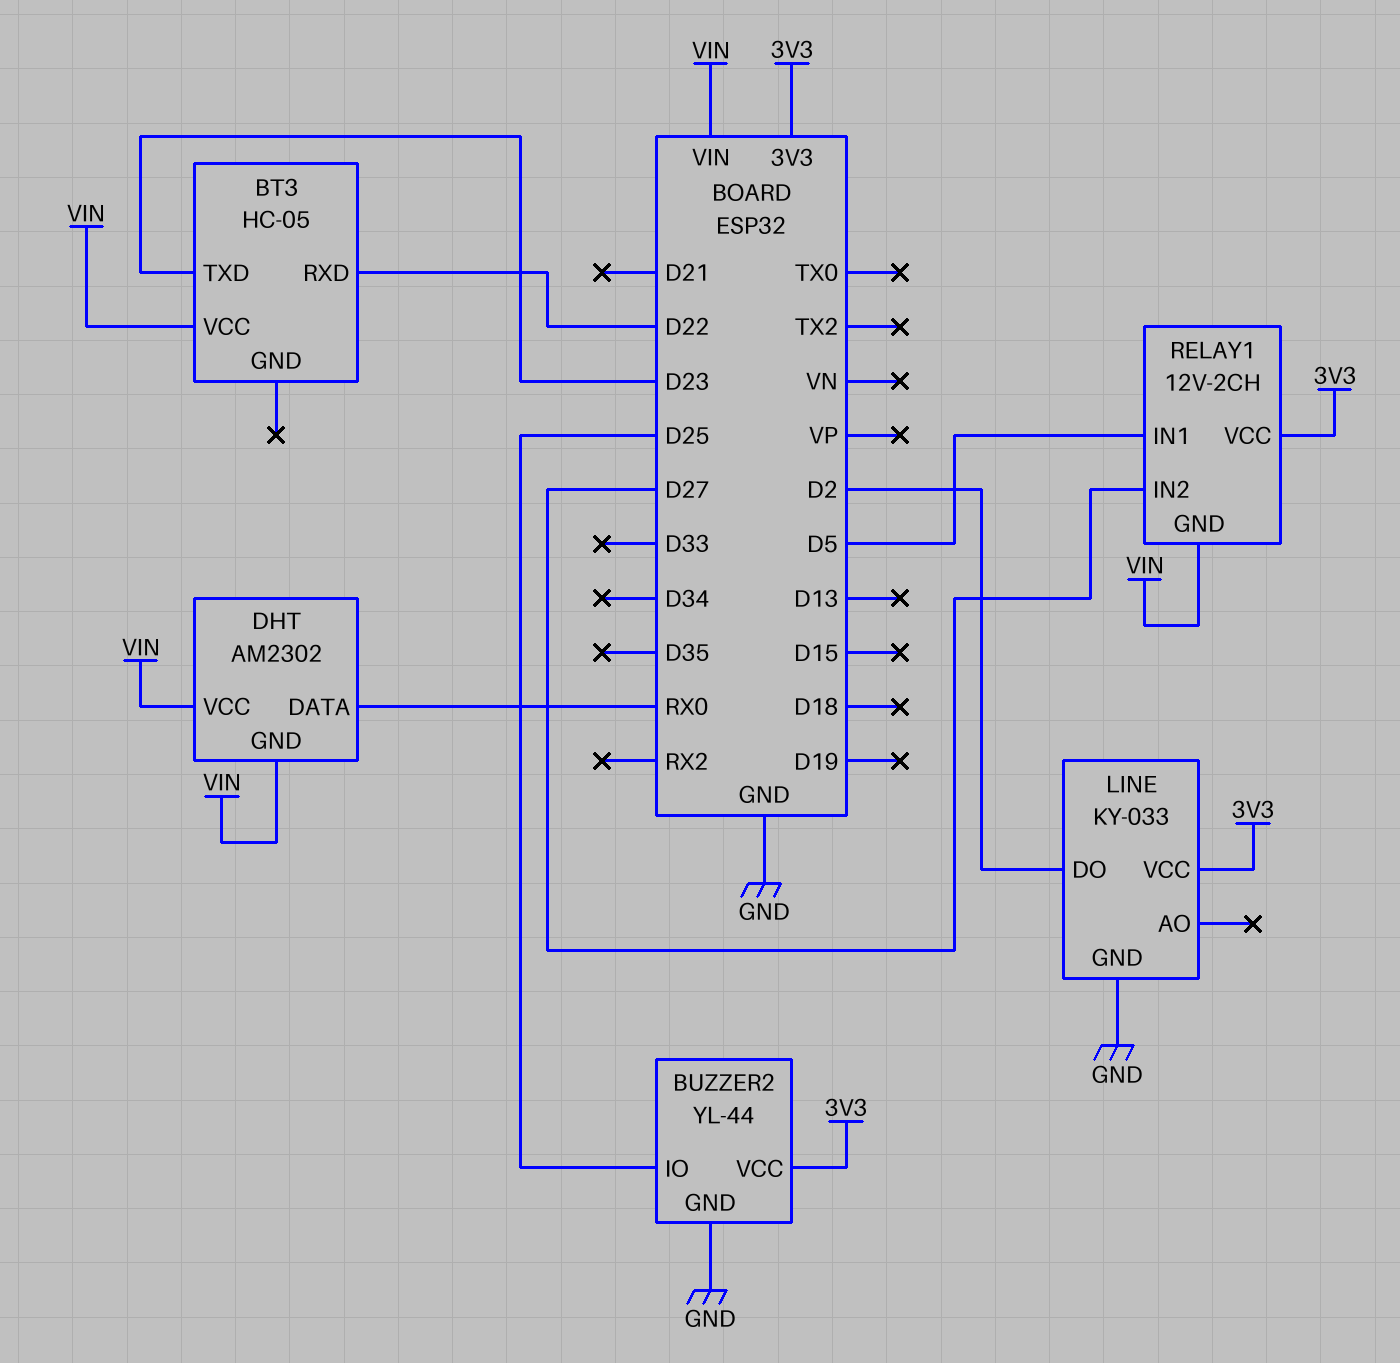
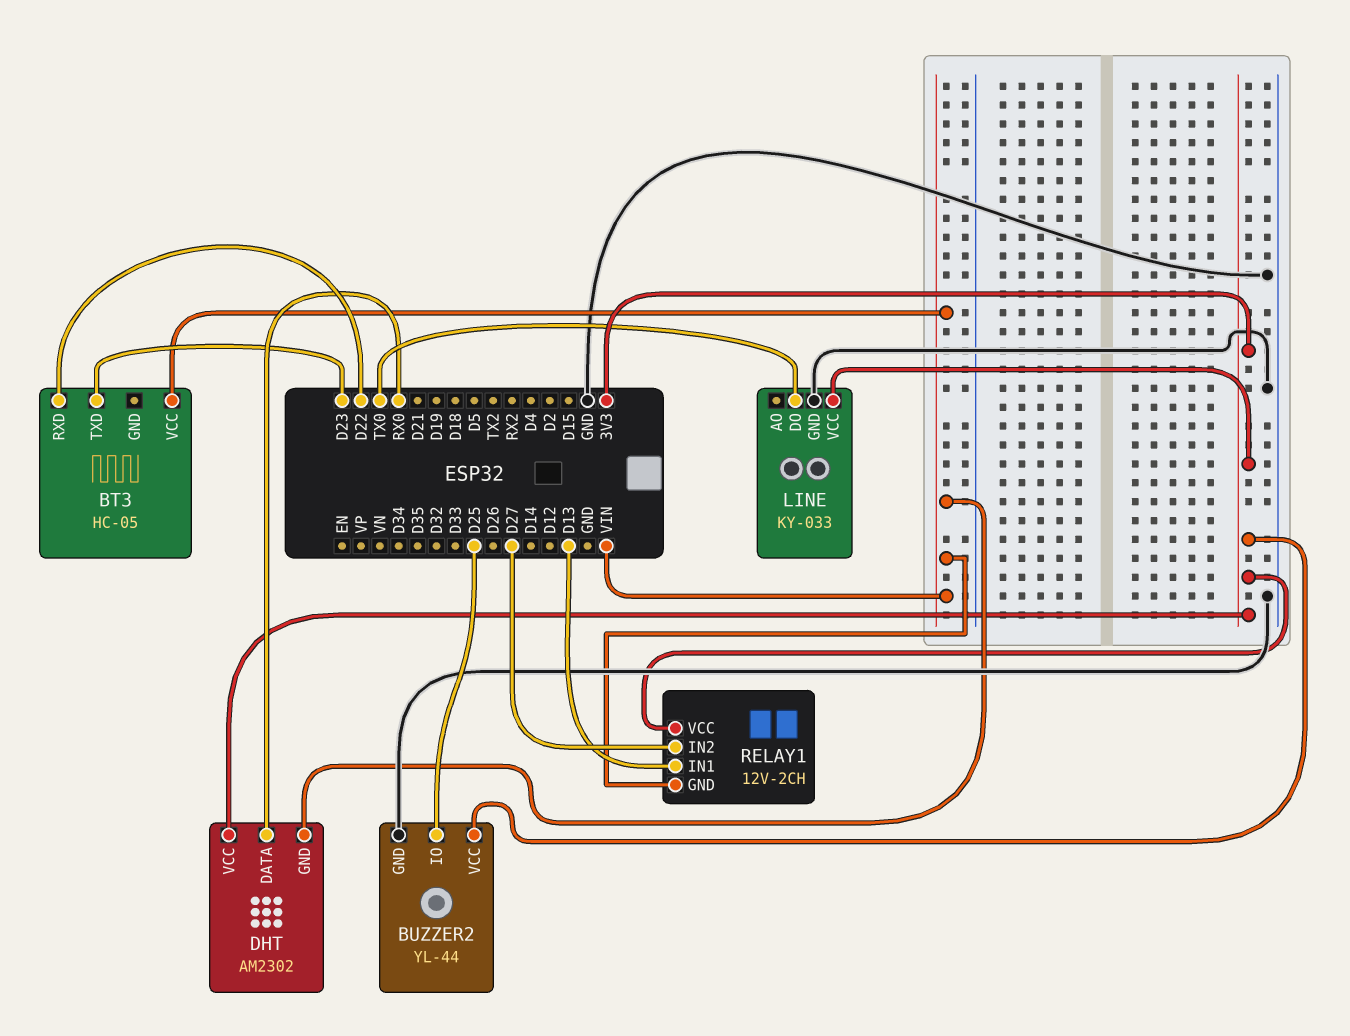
DHT pin VCC: VIN -> 3V3
LINE pin DO: D2 -> TX0
RELAY1 pin IN1: D5 -> D13

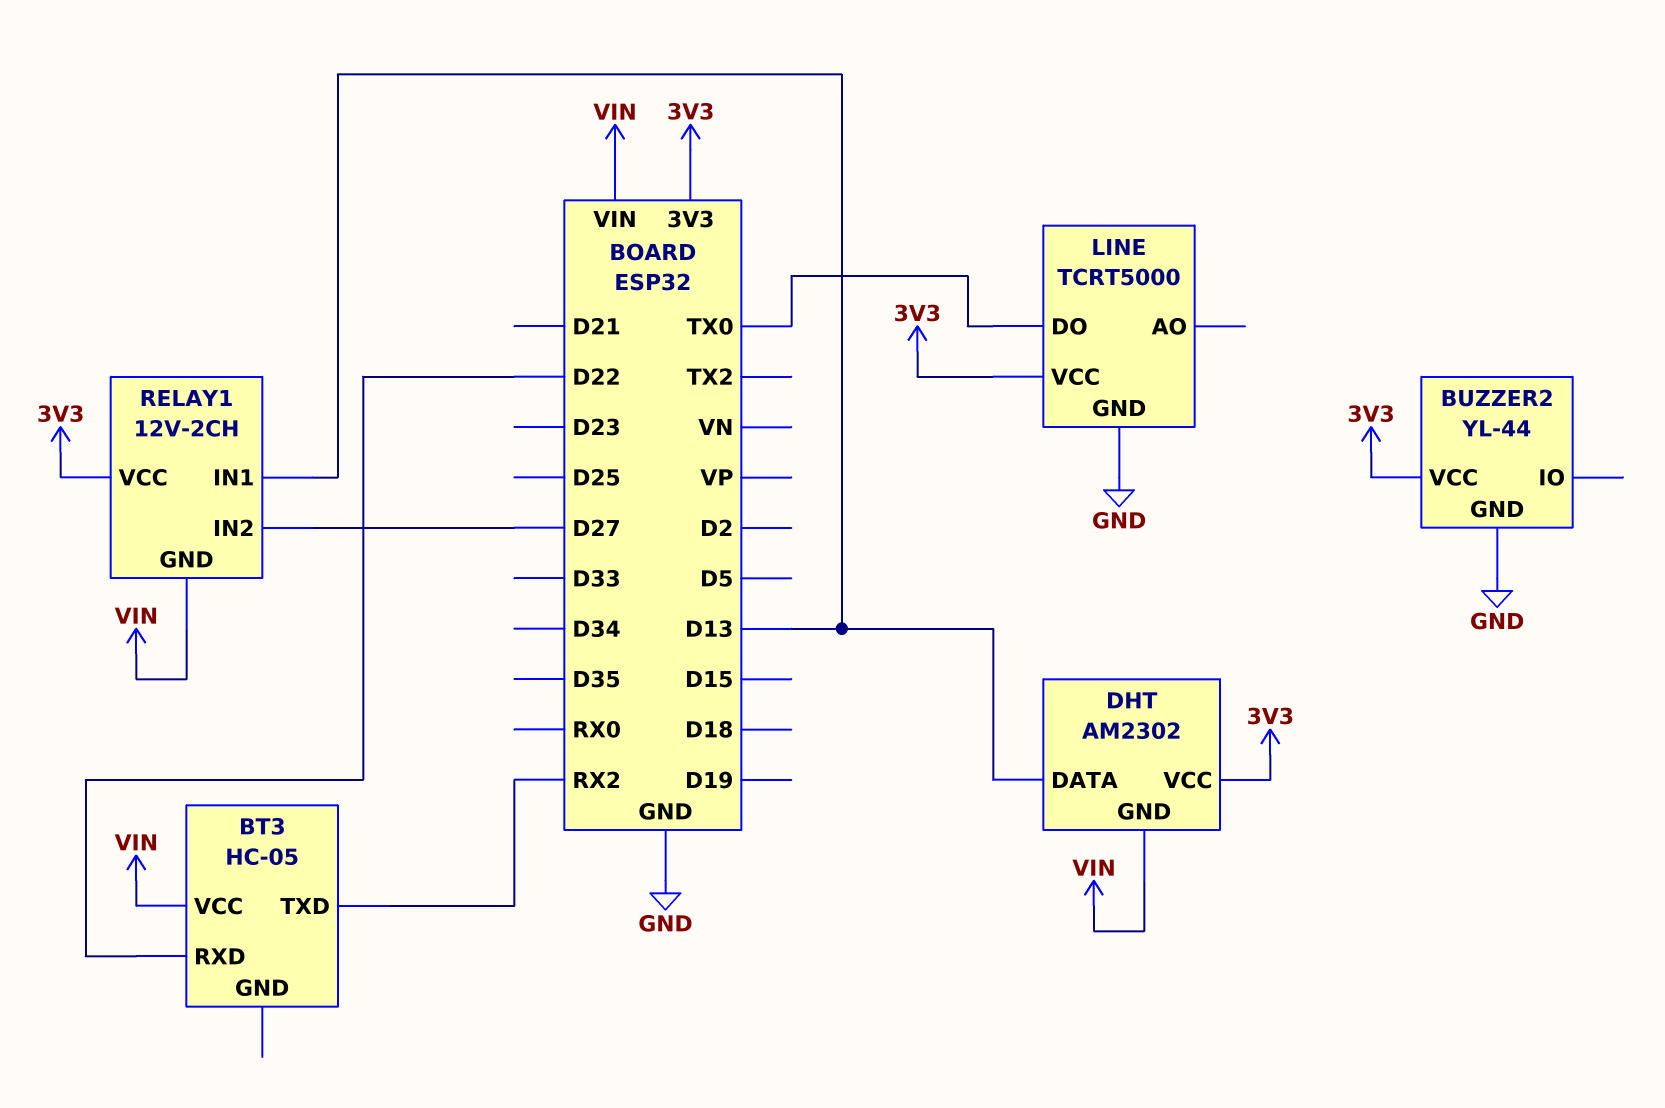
BT3 pin TXD: D23 -> RX2
BUZZER2 pin IO: D25 -> none
DHT pin DATA: RX0 -> D13
LINE: KY-033 -> TCRT5000

